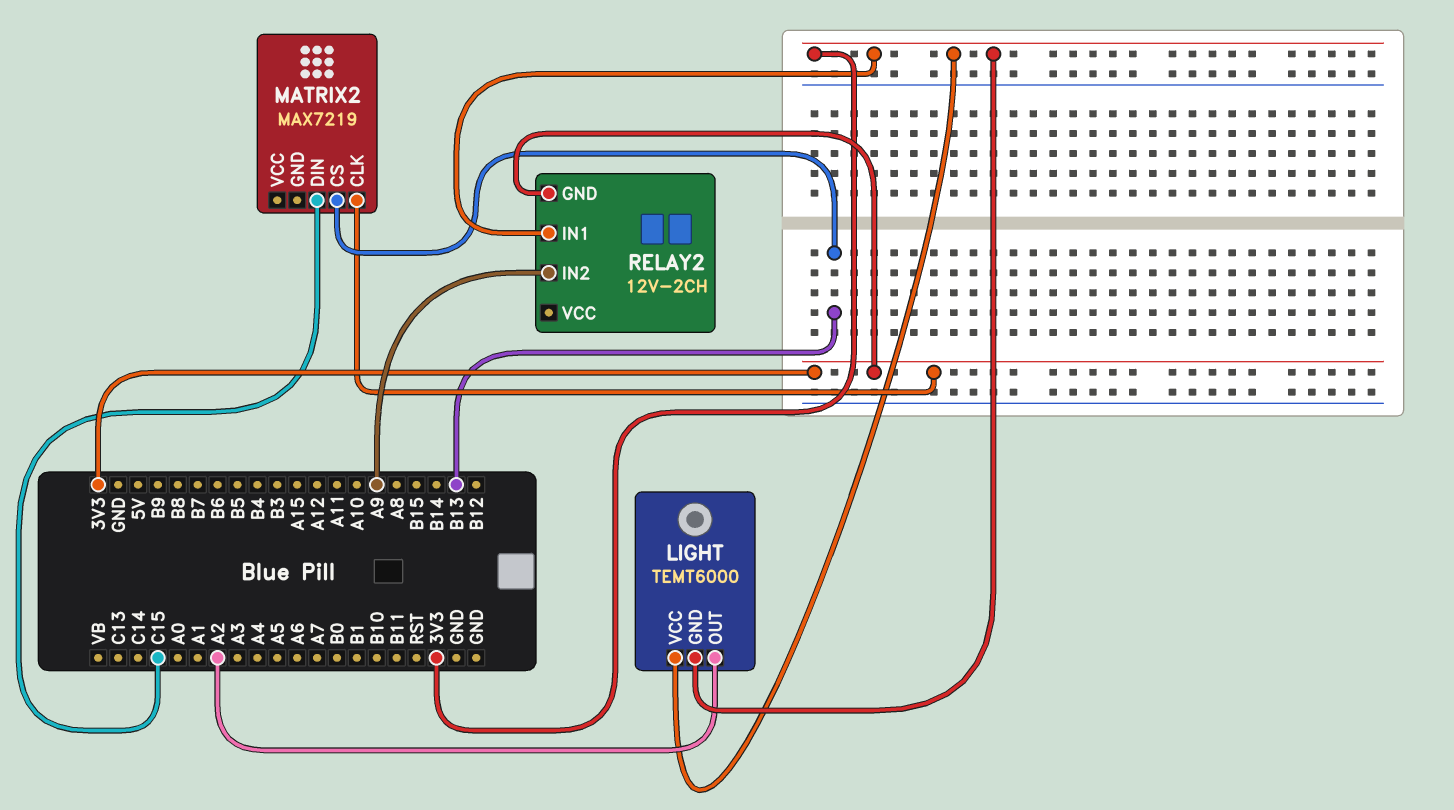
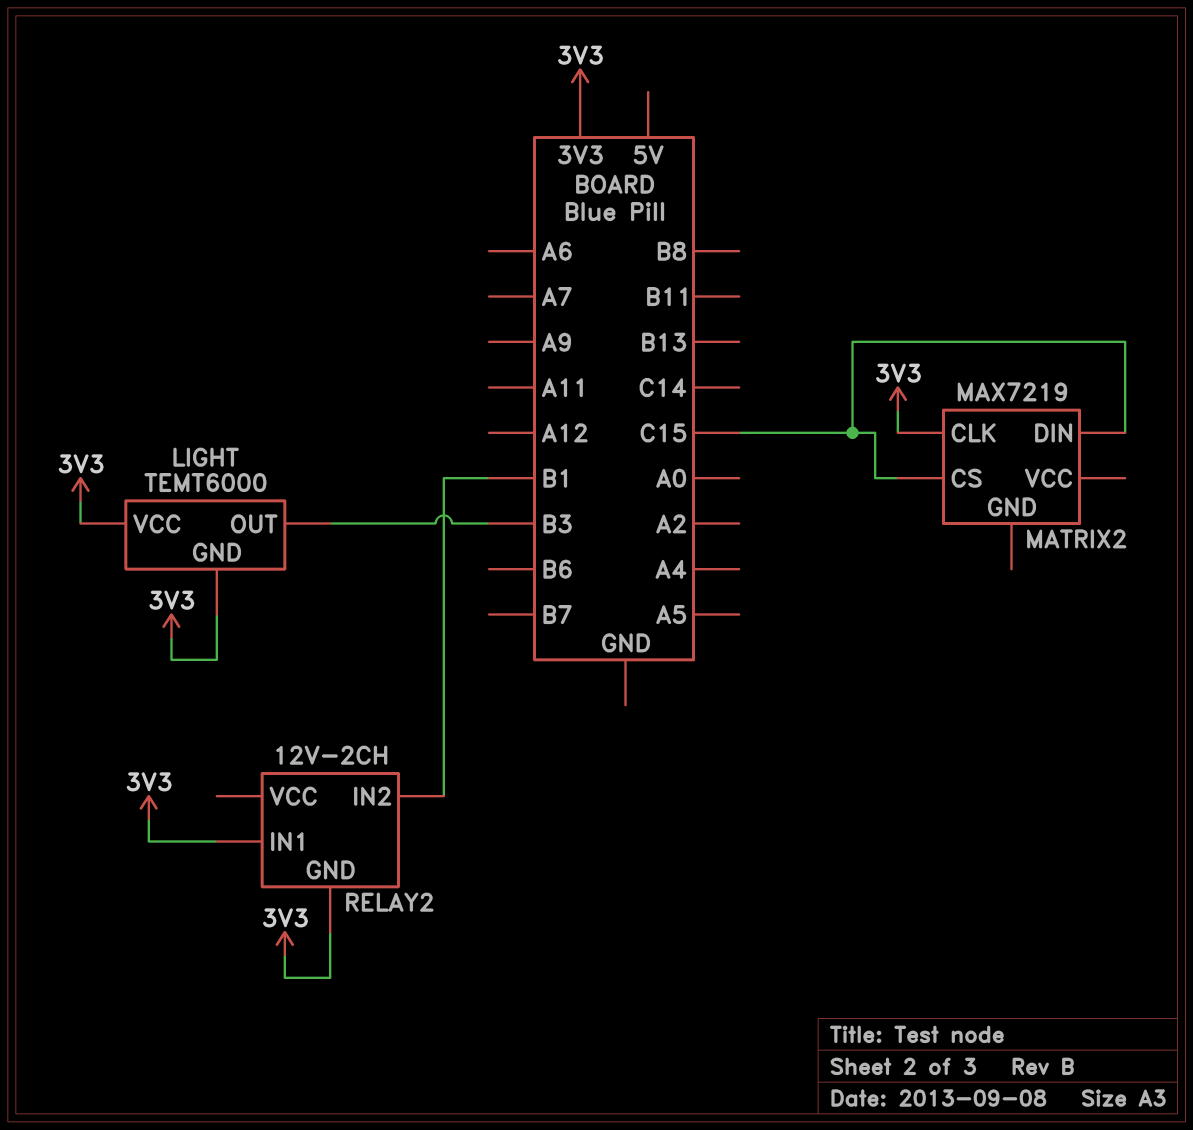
LIGHT pin OUT: A2 -> B3
MATRIX2 pin CS: B13 -> C15
RELAY2 pin IN2: A9 -> B1

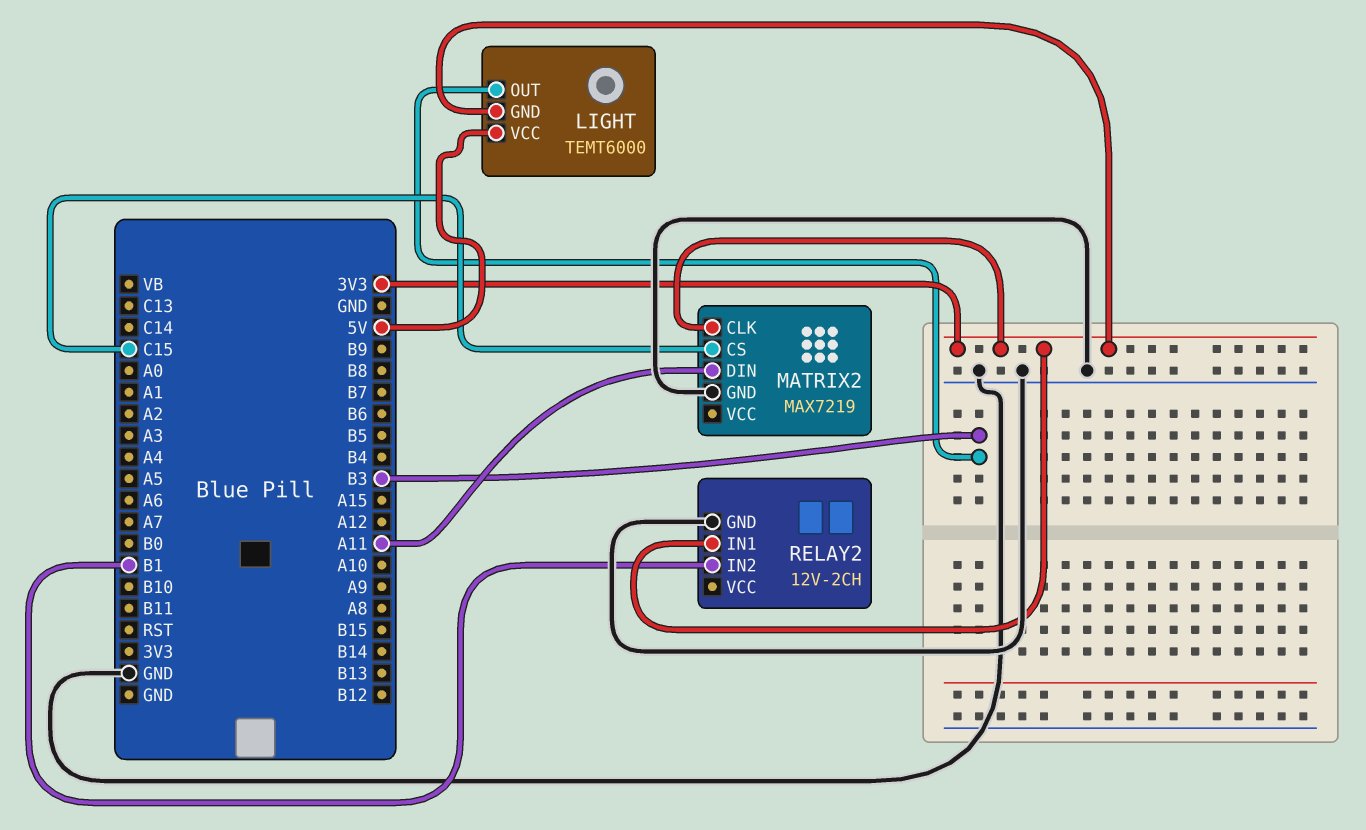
LIGHT pin VCC: 3V3 -> 5V
MATRIX2 pin DIN: C15 -> A11
MATRIX2 pin GND: none -> GND
RELAY2 pin GND: 3V3 -> GND

